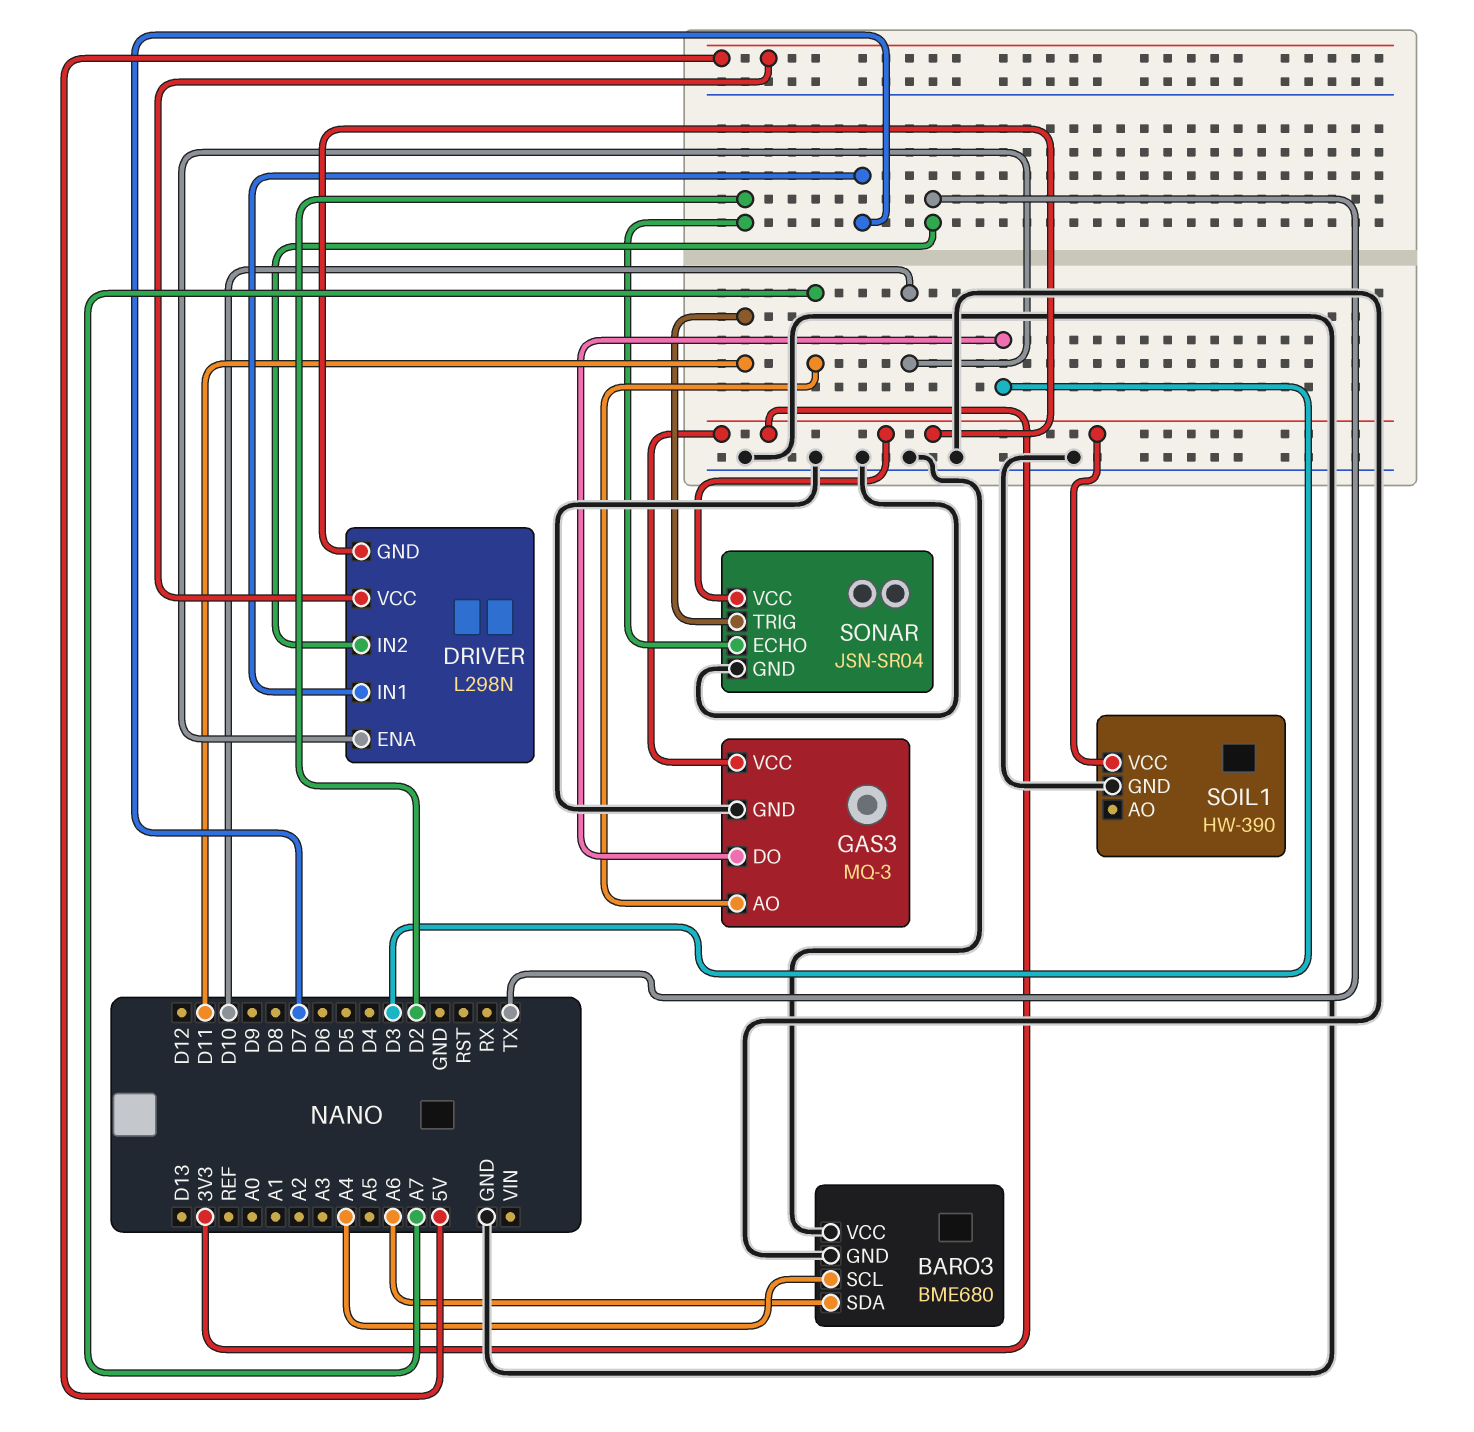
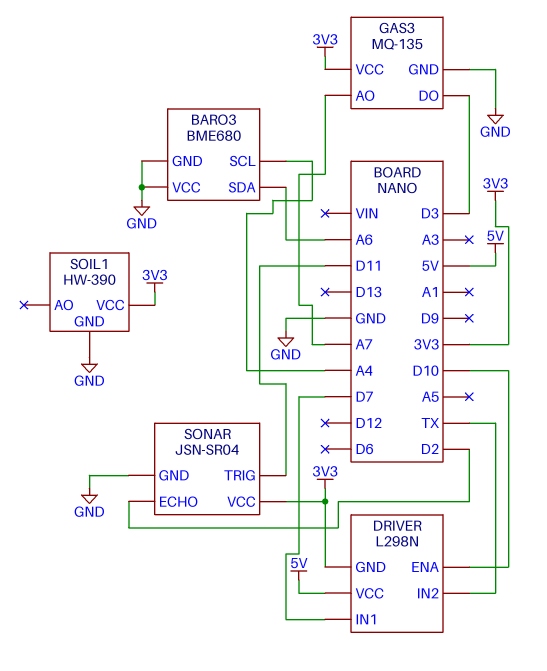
GAS3: MQ-3 -> MQ-135

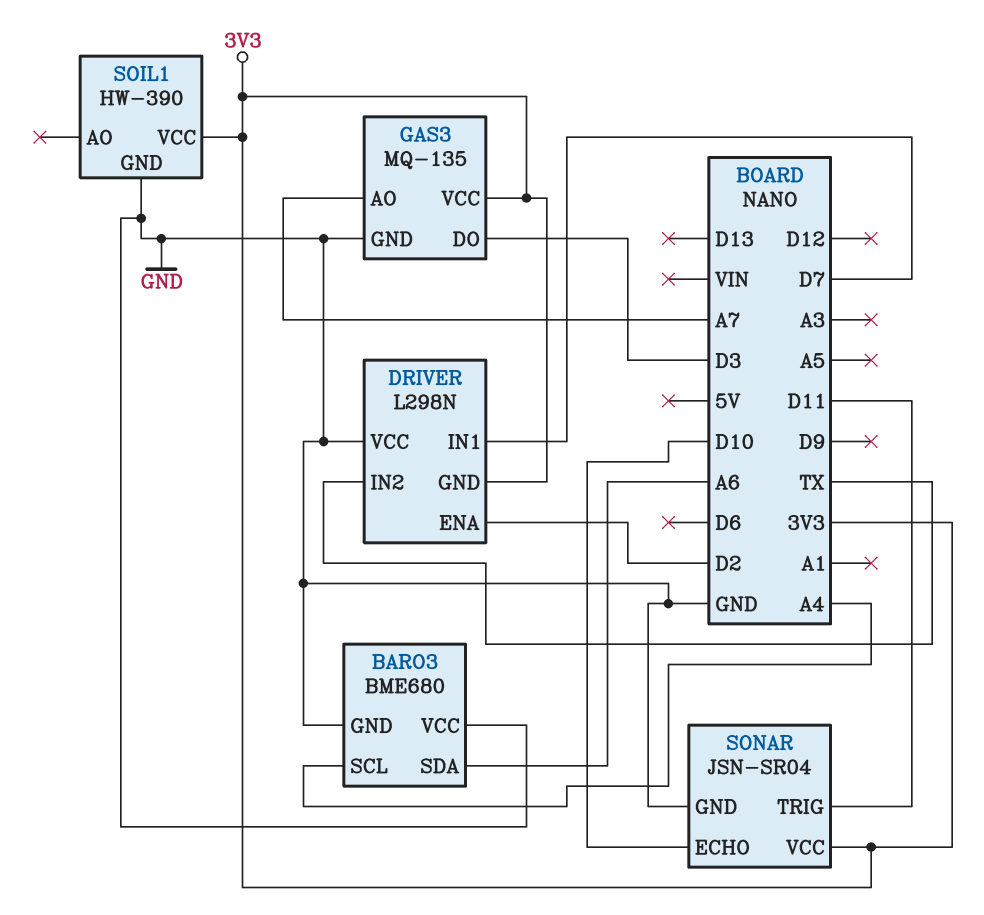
DRIVER pin ENA: D10 -> D2
DRIVER pin VCC: 5V -> GND
SONAR pin ECHO: D2 -> D10

